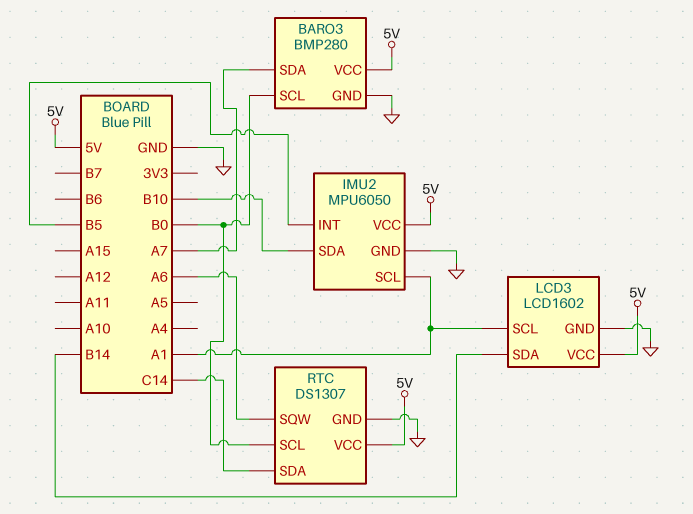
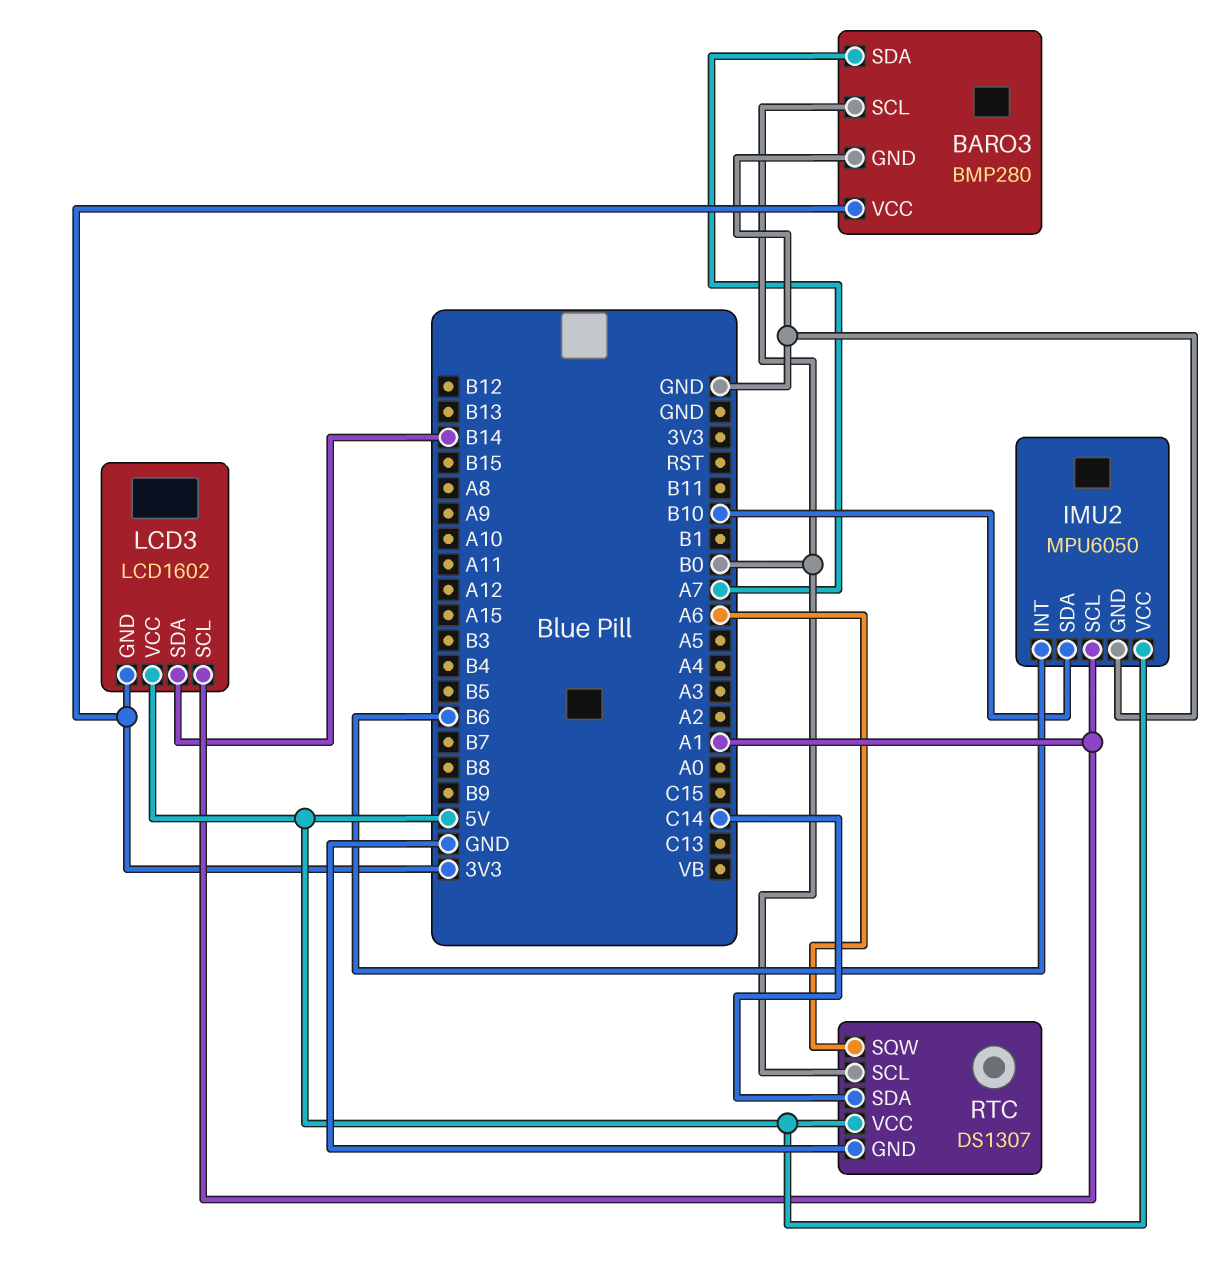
BARO3 pin VCC: 5V -> 3V3
IMU2 pin INT: B5 -> B6
LCD3 pin GND: GND -> 3V3

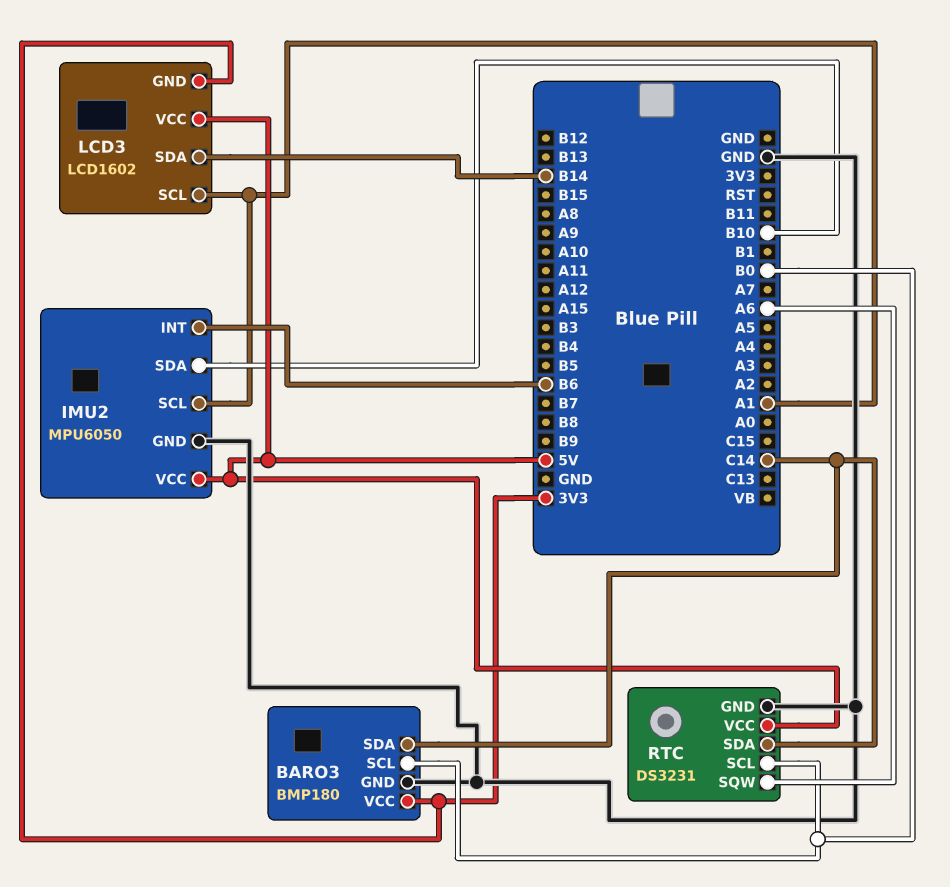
BARO3: BMP280 -> BMP180
BARO3 pin SDA: A7 -> C14
RTC: DS1307 -> DS3231

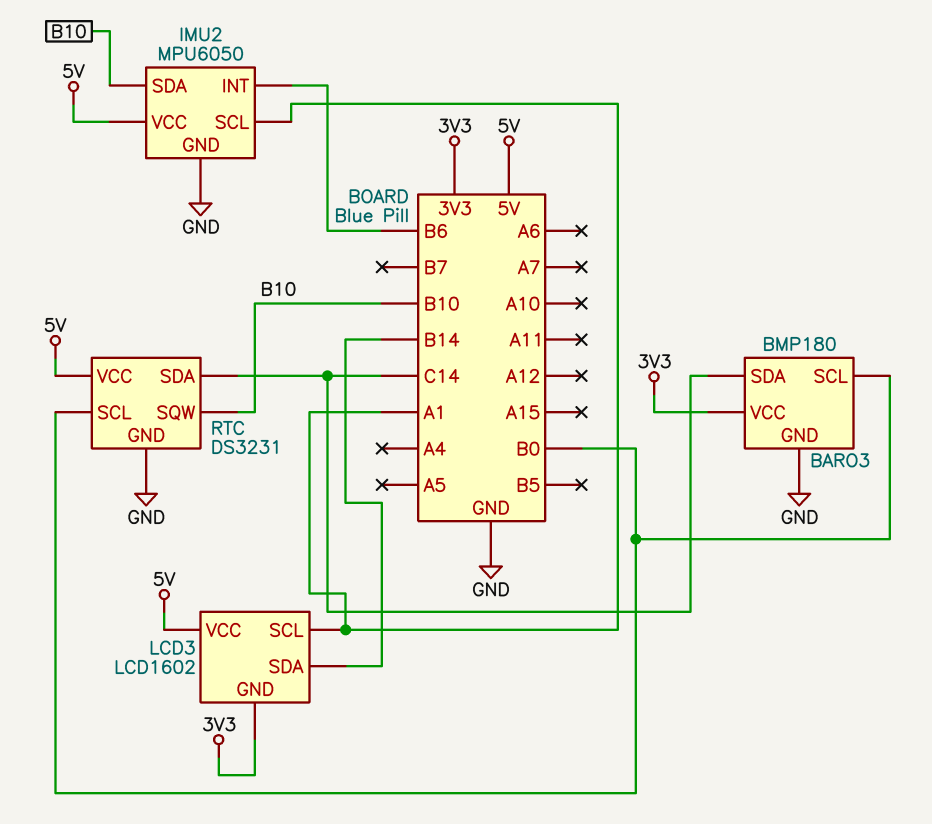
RTC pin SQW: A6 -> B10

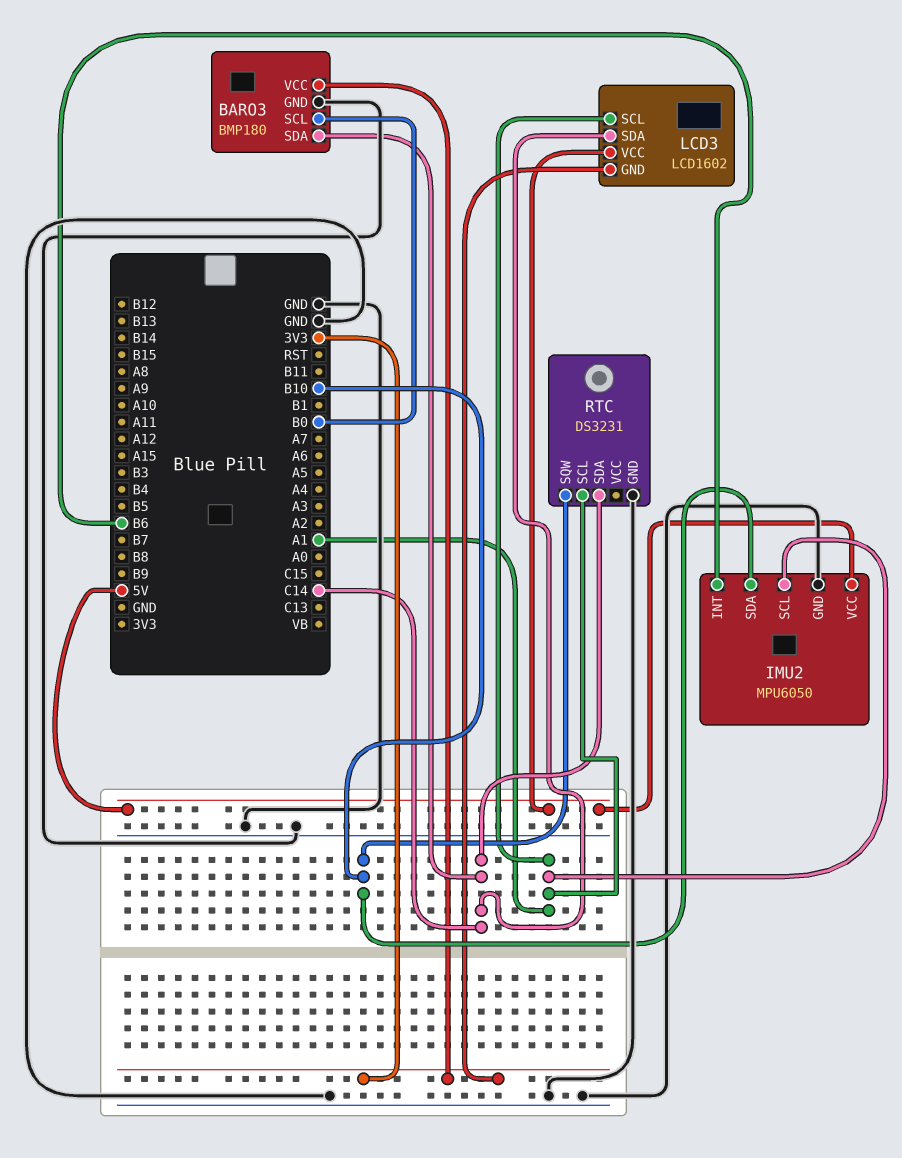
LCD3 pin SDA: B14 -> C14
RTC pin SCL: B0 -> A1
RTC pin VCC: 5V -> none

